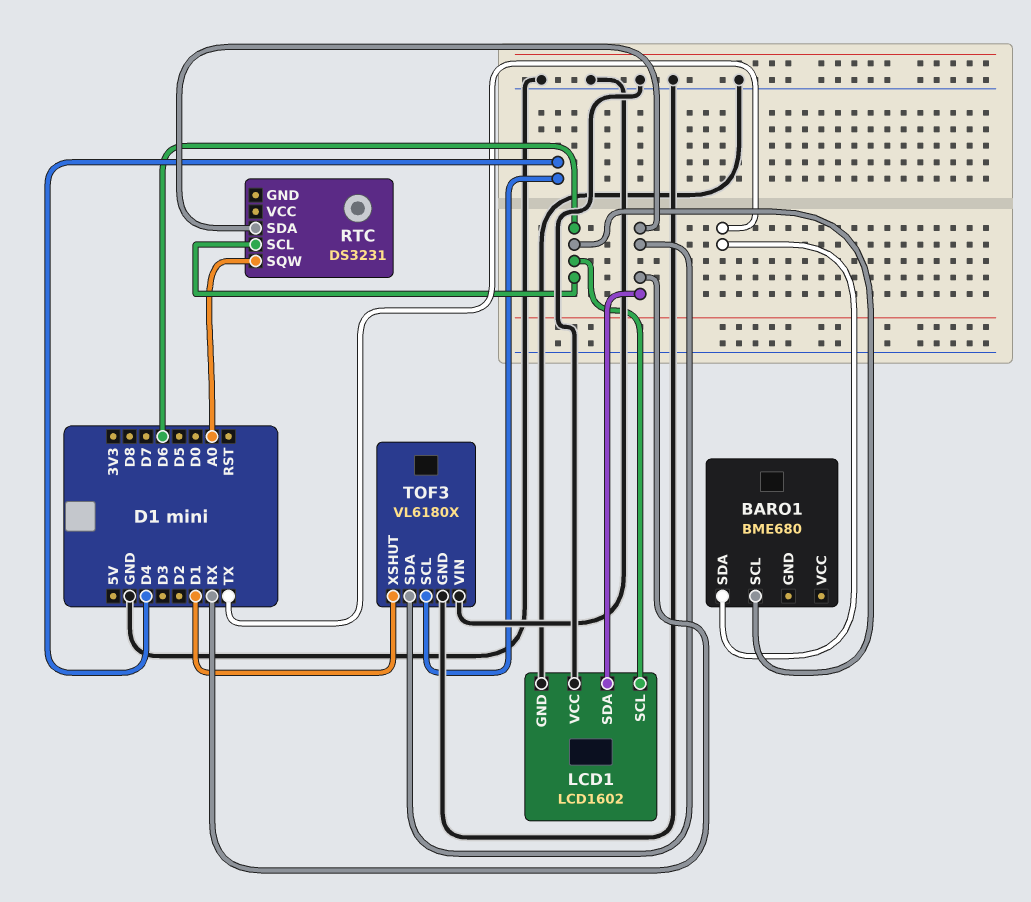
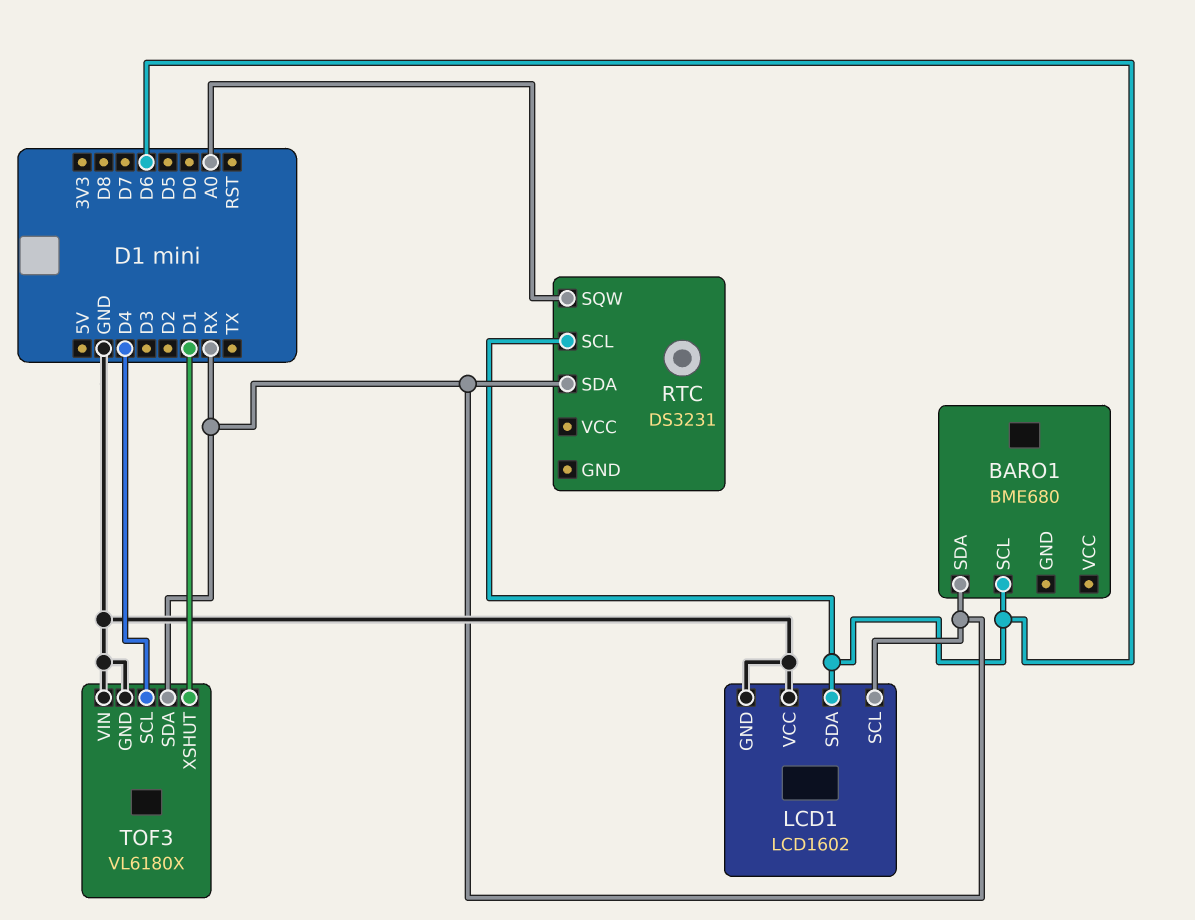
BARO1 pin SDA: TX -> RX
LCD1 pin SCL: D6 -> RX
LCD1 pin SDA: RX -> D6

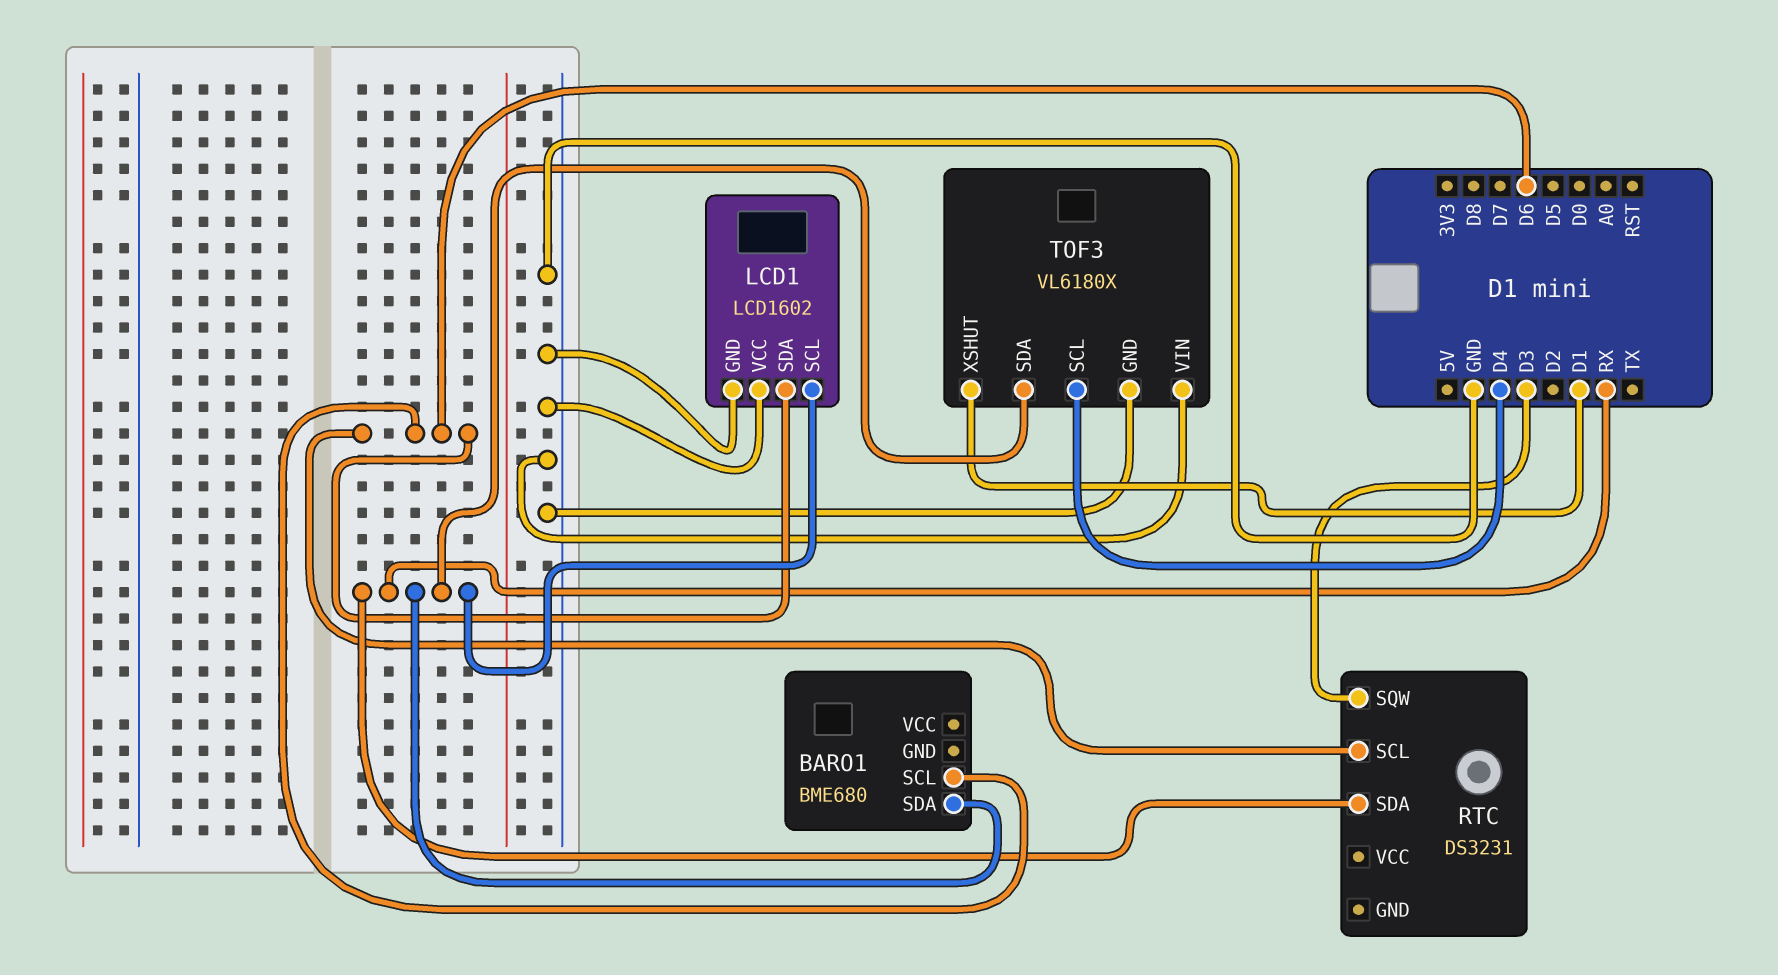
RTC pin SQW: A0 -> D3

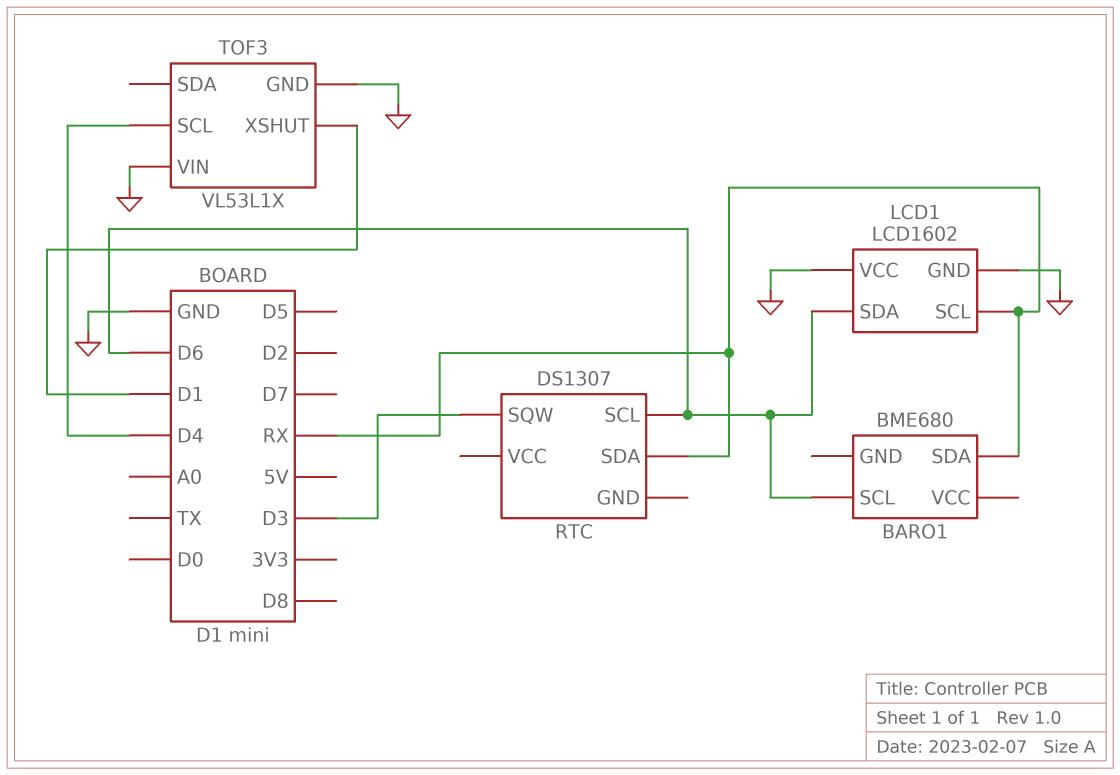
RTC: DS3231 -> DS1307
TOF3: VL6180X -> VL53L1X
TOF3 pin SDA: RX -> none

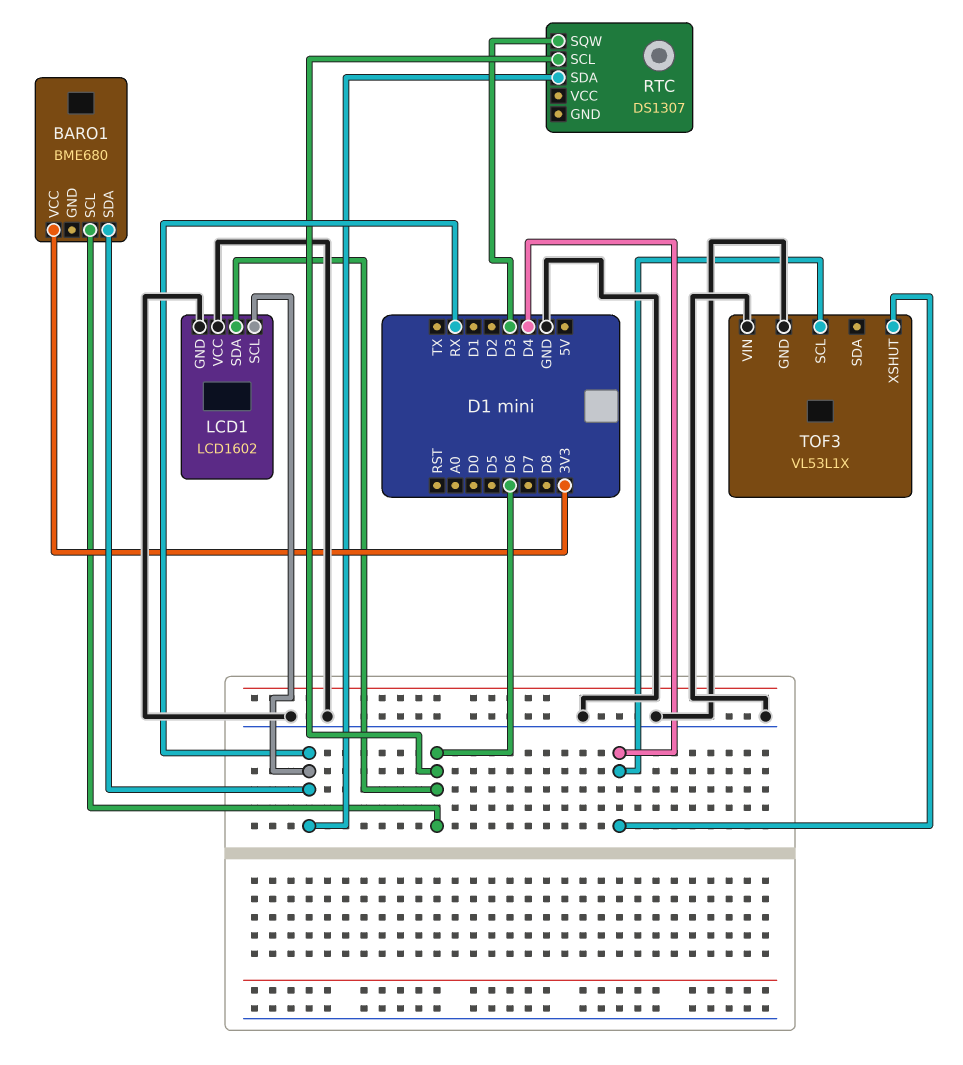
BARO1 pin VCC: none -> 3V3
TOF3 pin XSHUT: D1 -> D4

